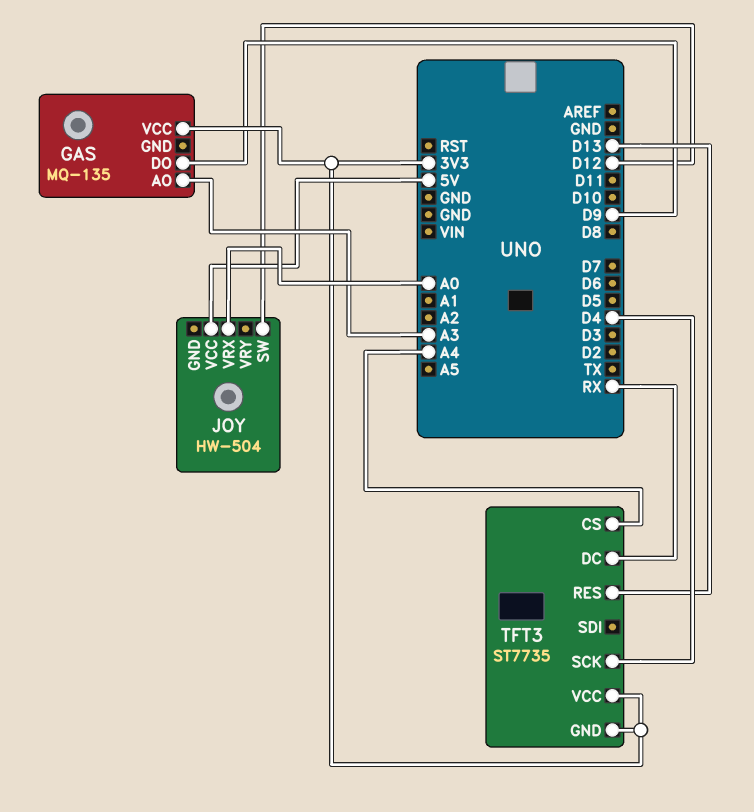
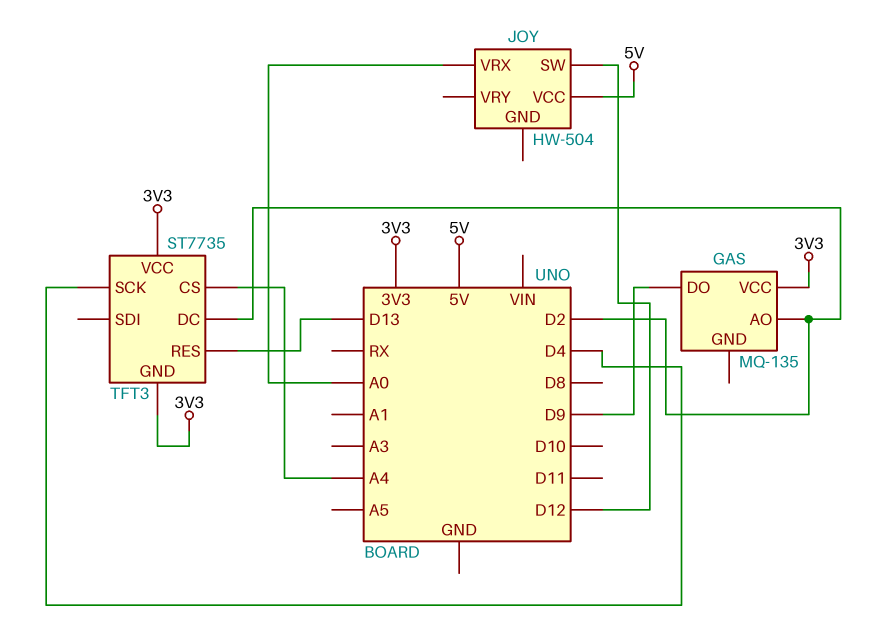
GAS pin AO: A3 -> D2
TFT3 pin DC: RX -> D2

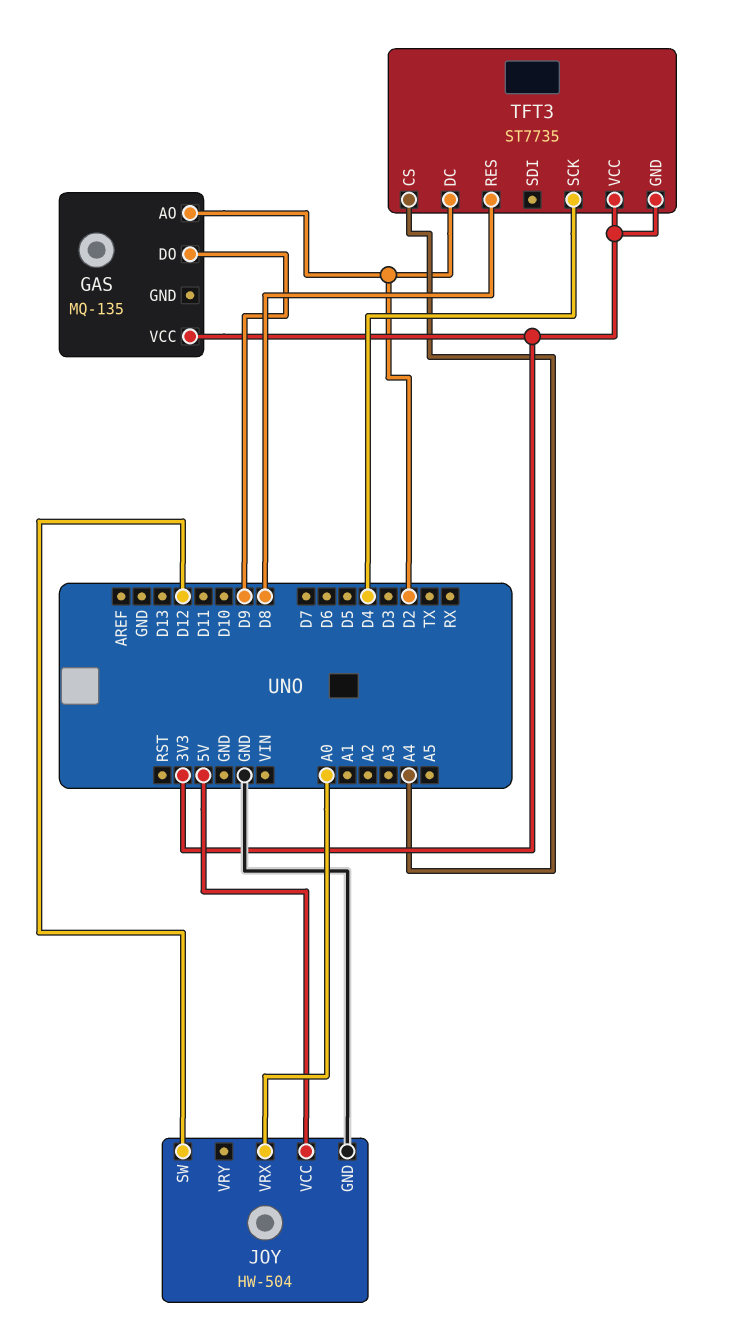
JOY pin GND: none -> GND
TFT3 pin RES: D13 -> D8

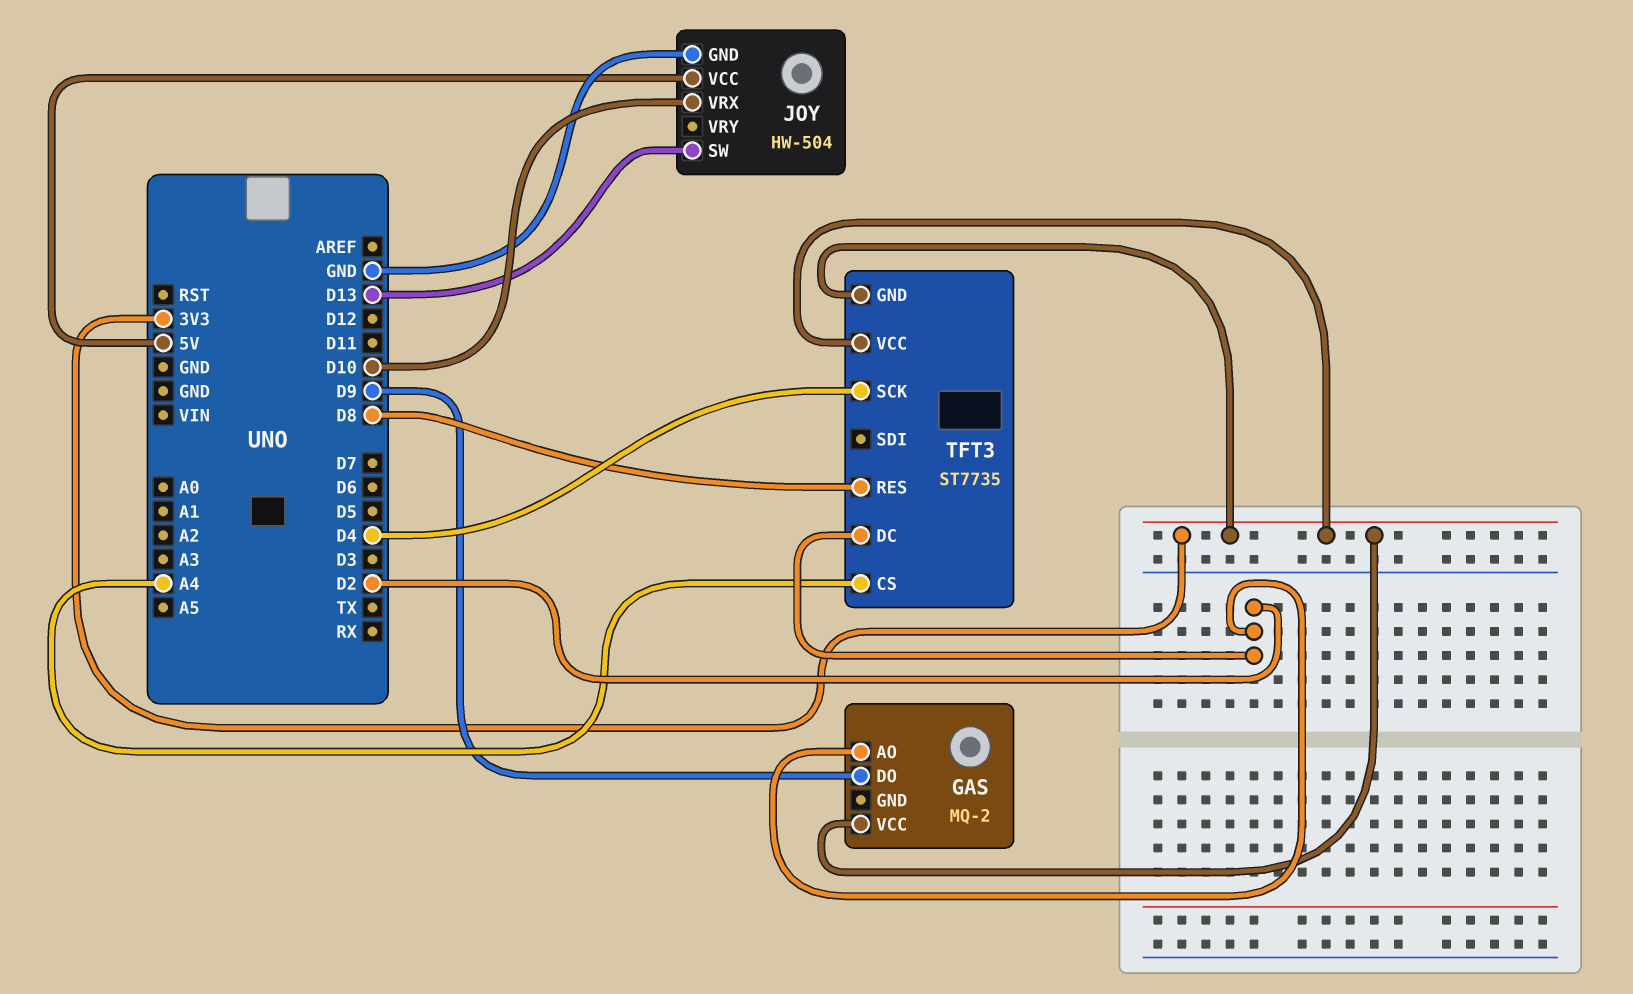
GAS: MQ-135 -> MQ-2
JOY pin SW: D12 -> D13
JOY pin VRX: A0 -> D10

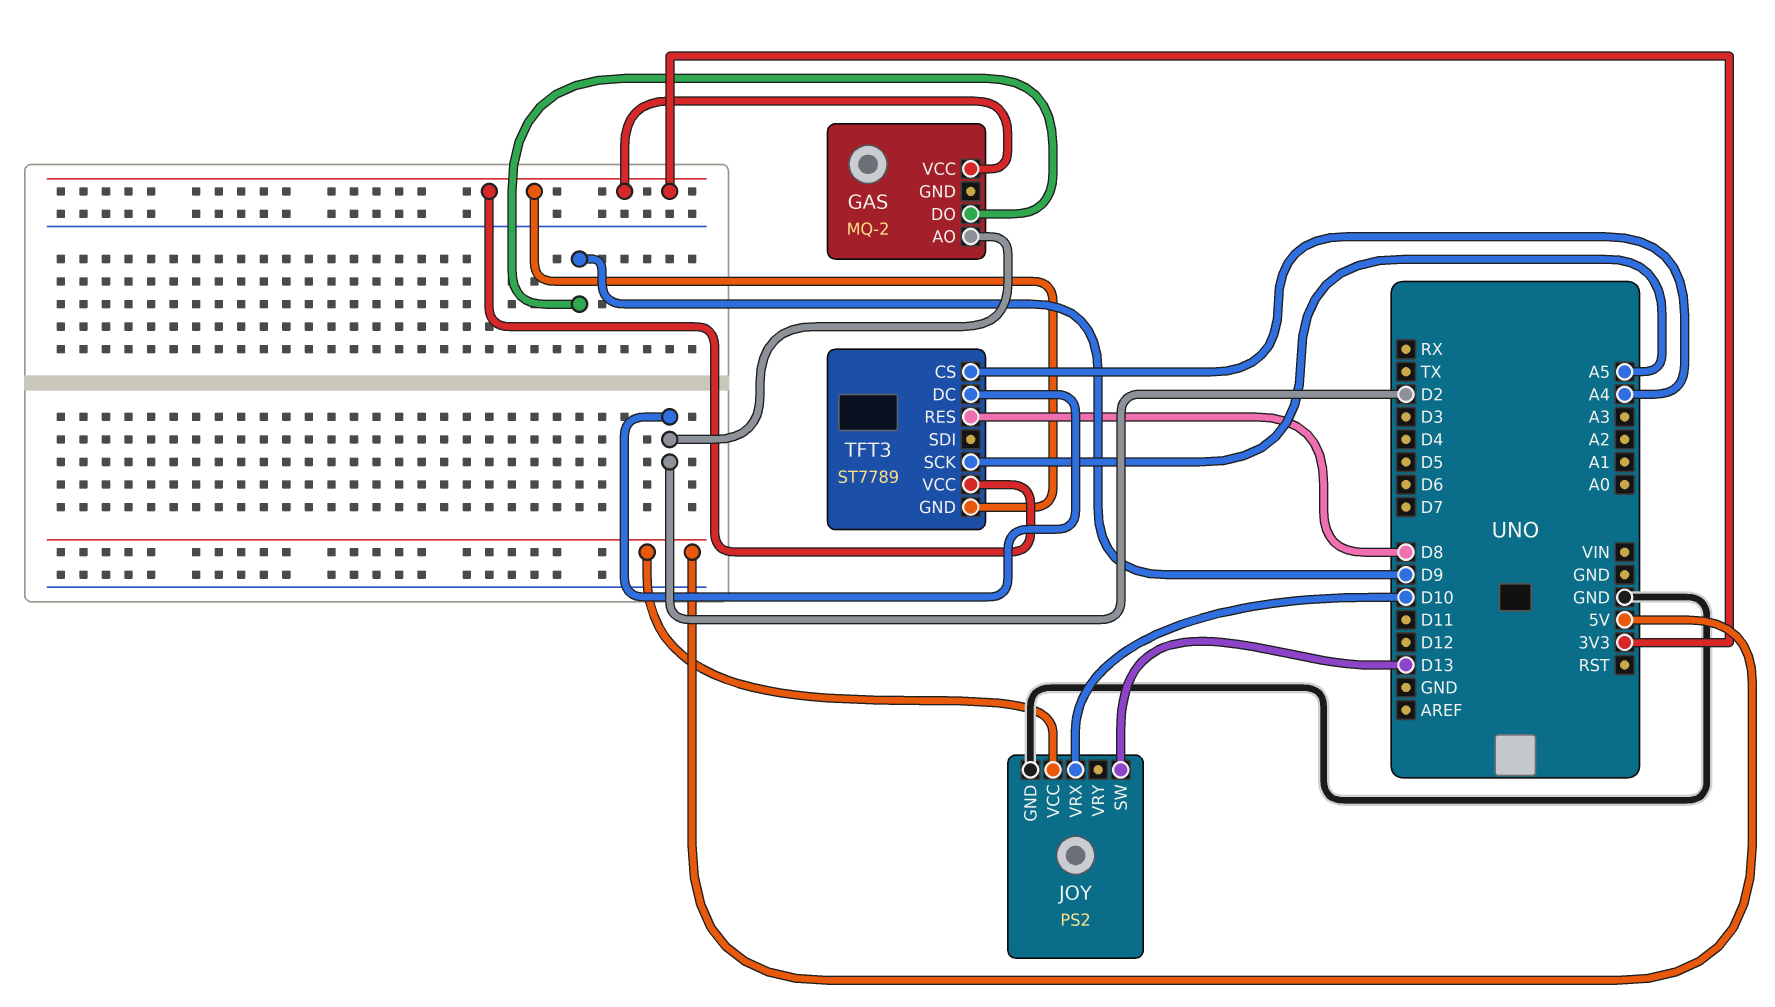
JOY: HW-504 -> PS2
TFT3: ST7735 -> ST7789
TFT3 pin SCK: D4 -> A5

